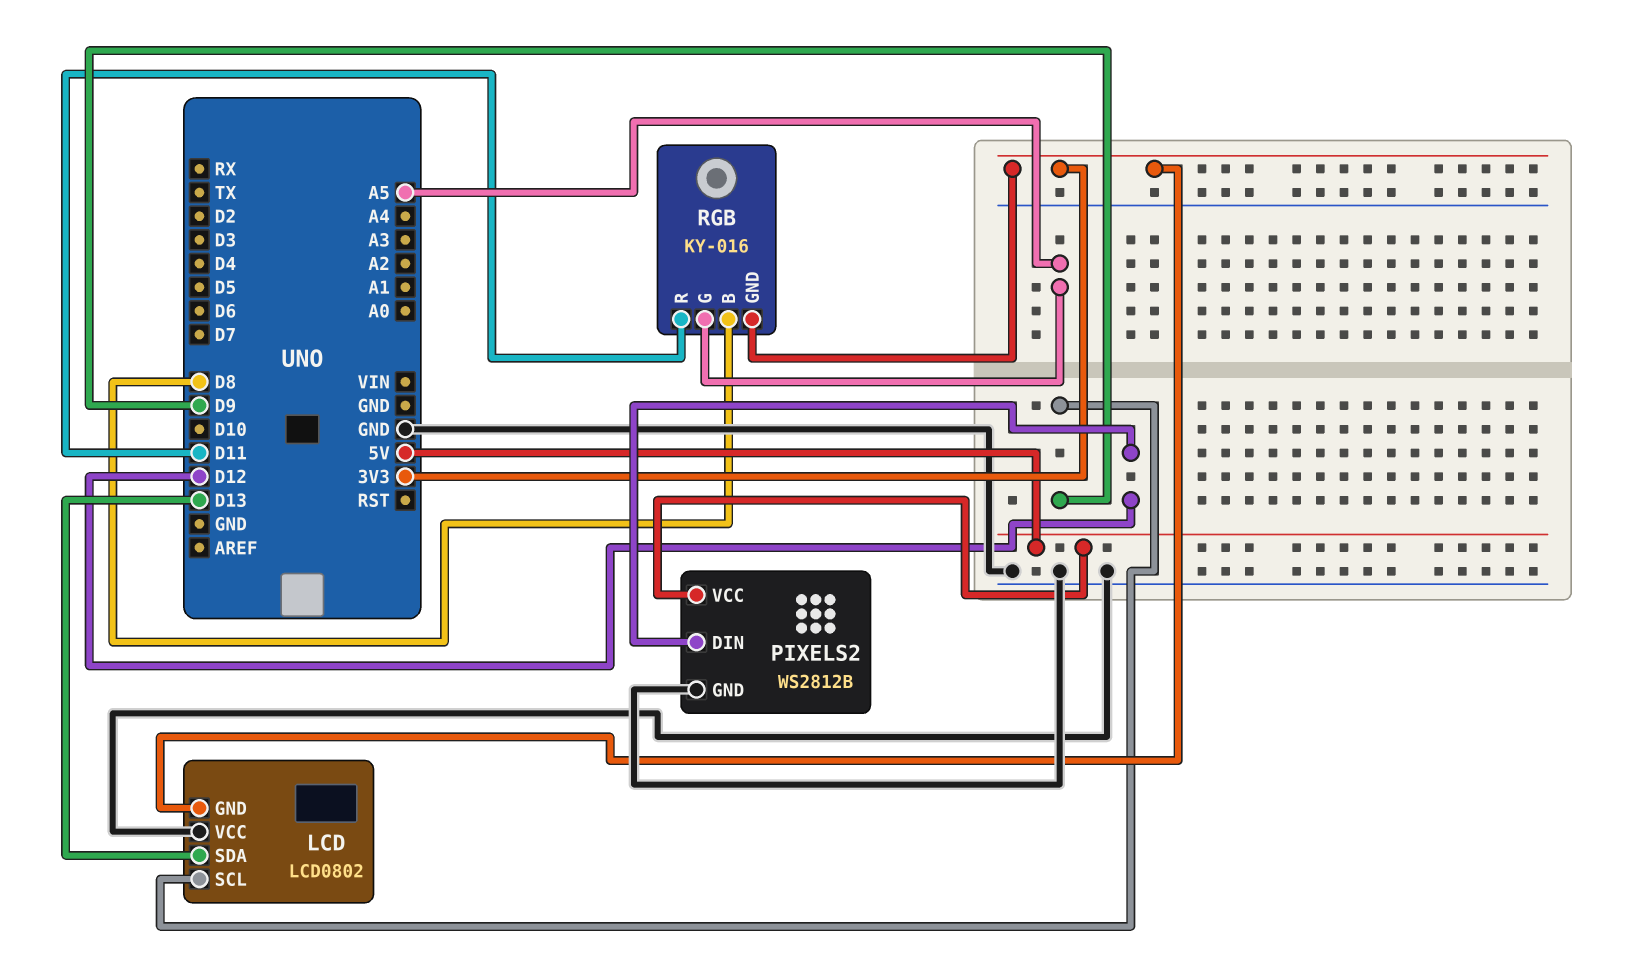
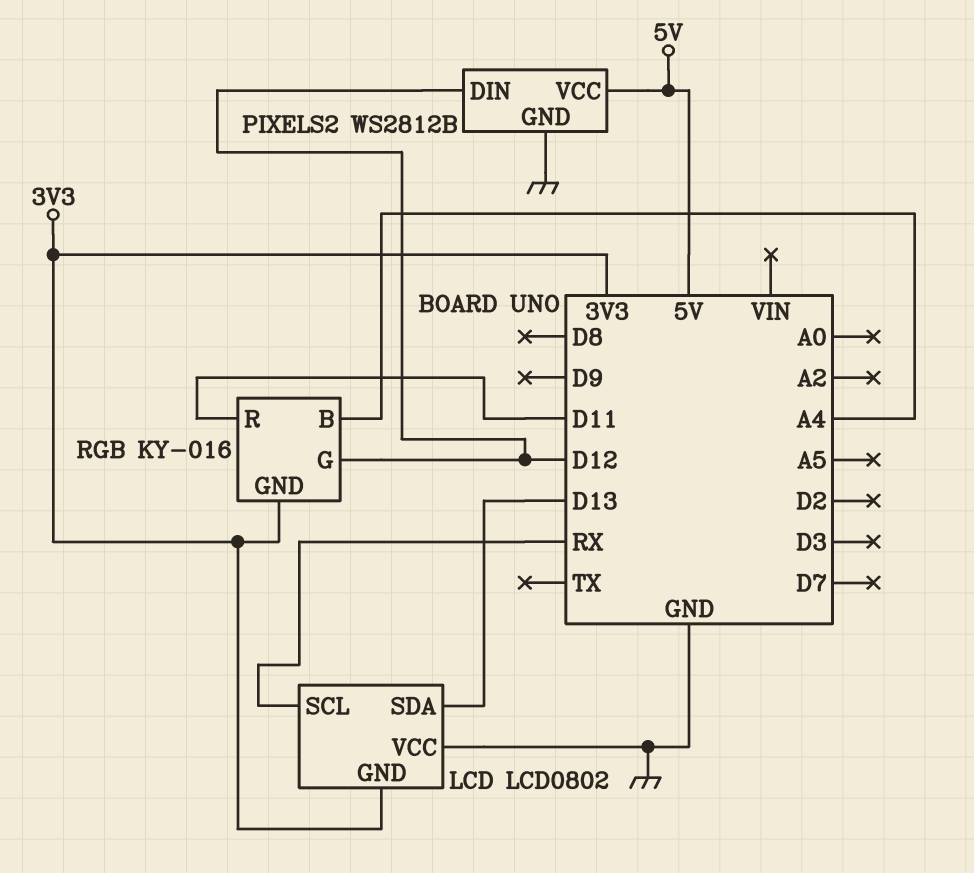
LCD pin SCL: D9 -> RX
RGB pin B: D8 -> A4
RGB pin G: A5 -> D12

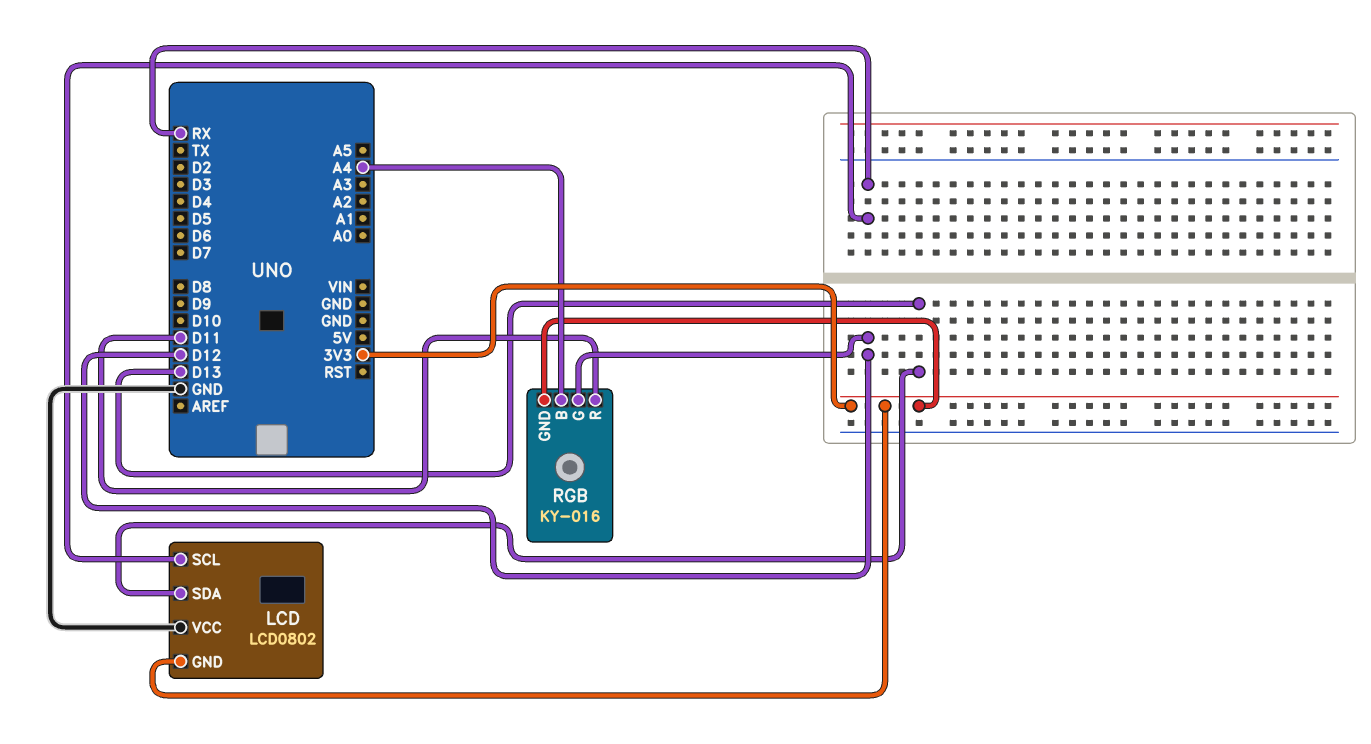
PIXELS2: WS2812B -> none
PIXELS2 pin DIN: D12 -> none
PIXELS2 pin GND: GND -> none
PIXELS2 pin VCC: 5V -> none

